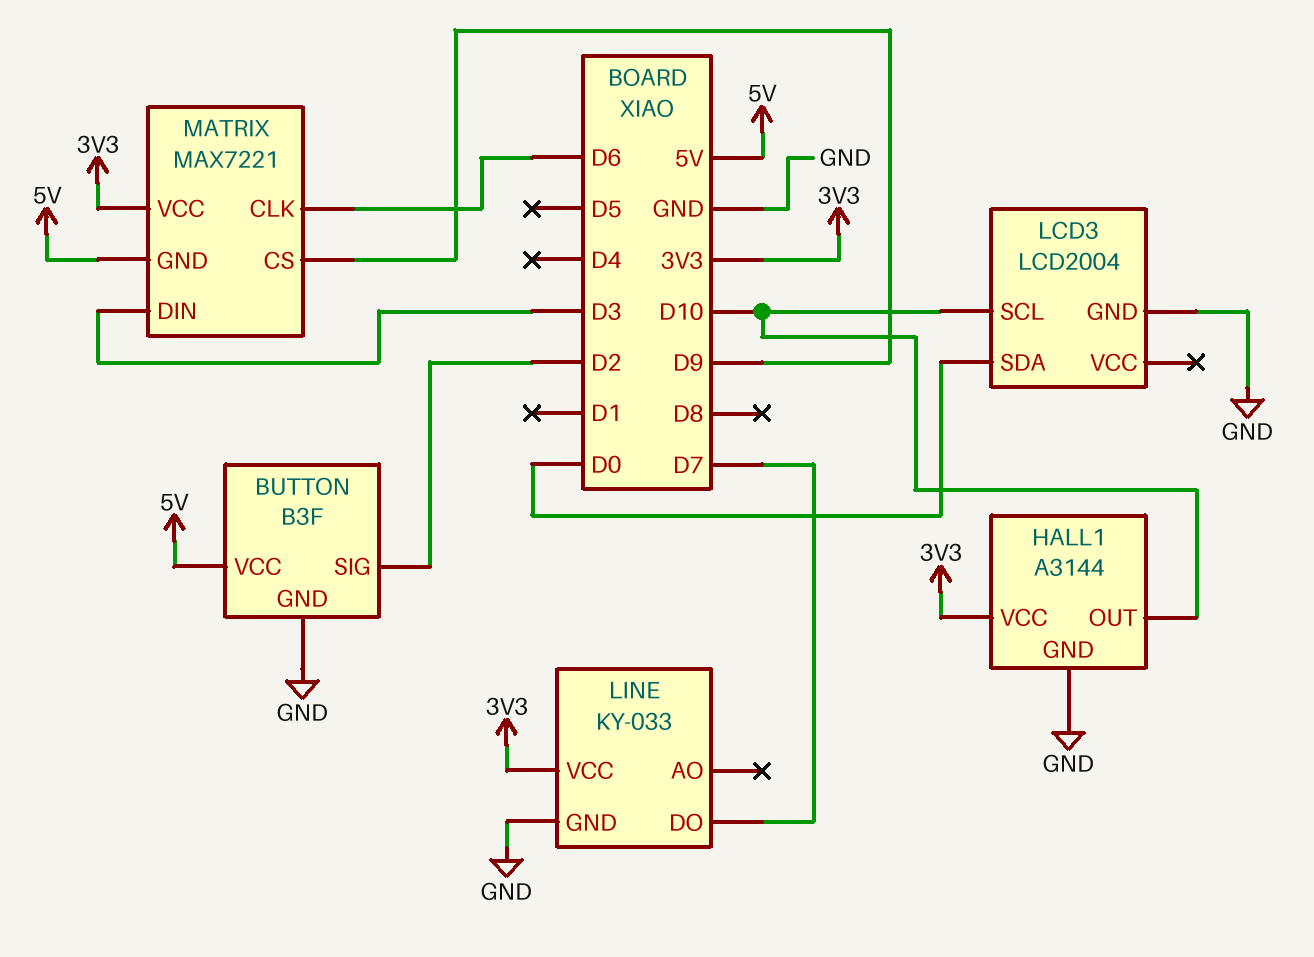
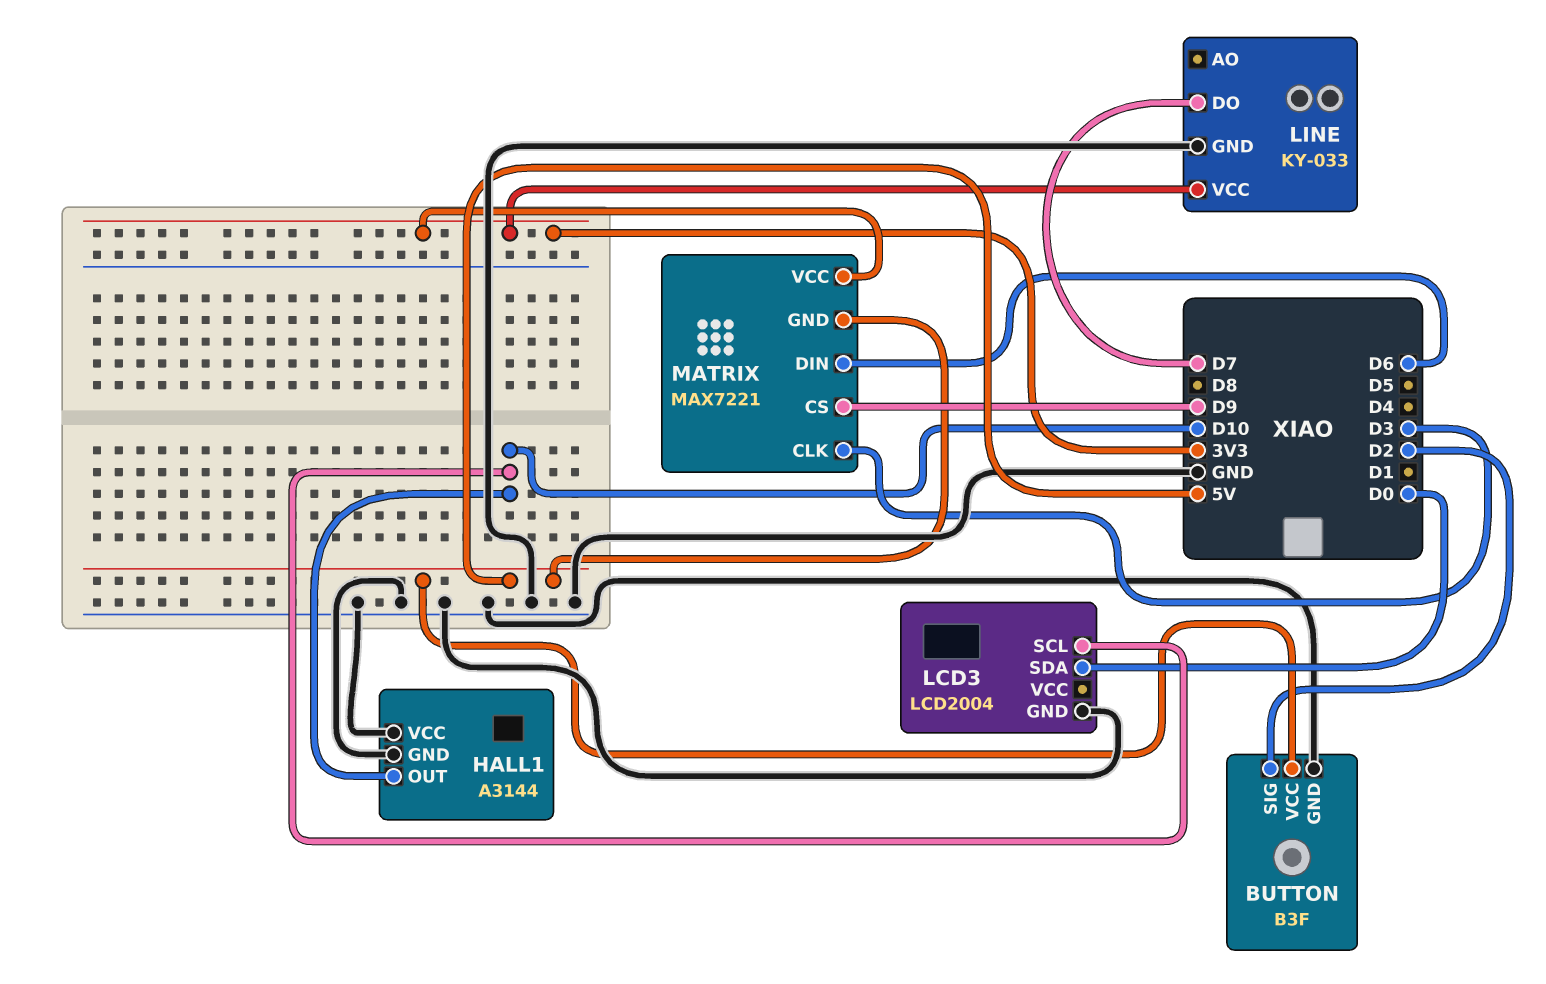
HALL1 pin VCC: 3V3 -> GND
MATRIX pin CLK: D6 -> D3
MATRIX pin DIN: D3 -> D6

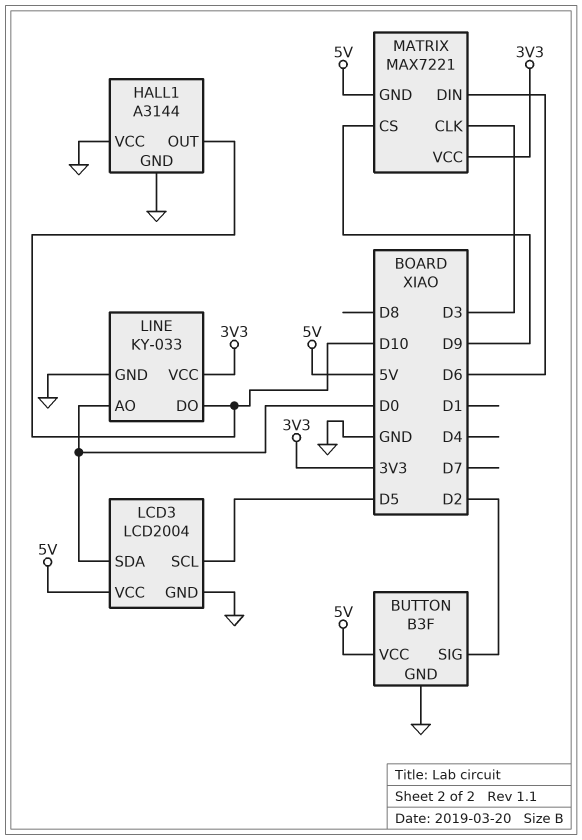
LCD3 pin SCL: D10 -> D5
LCD3 pin VCC: none -> 5V
LINE pin AO: none -> D0
LINE pin DO: D7 -> D10

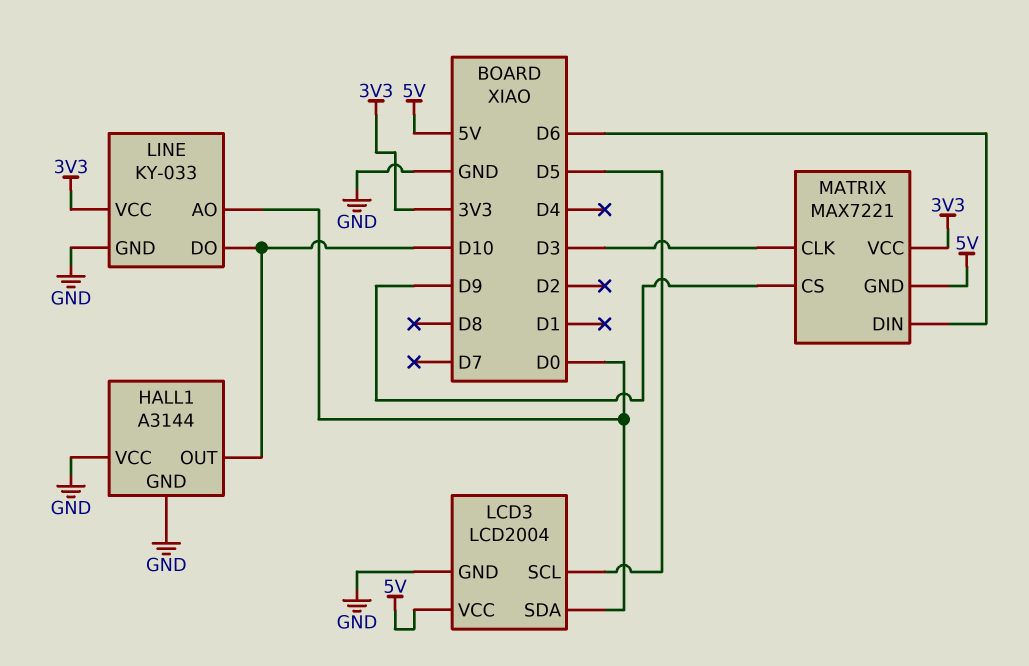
BUTTON: B3F -> none
BUTTON pin GND: GND -> none
BUTTON pin SIG: D2 -> none
BUTTON pin VCC: 5V -> none

